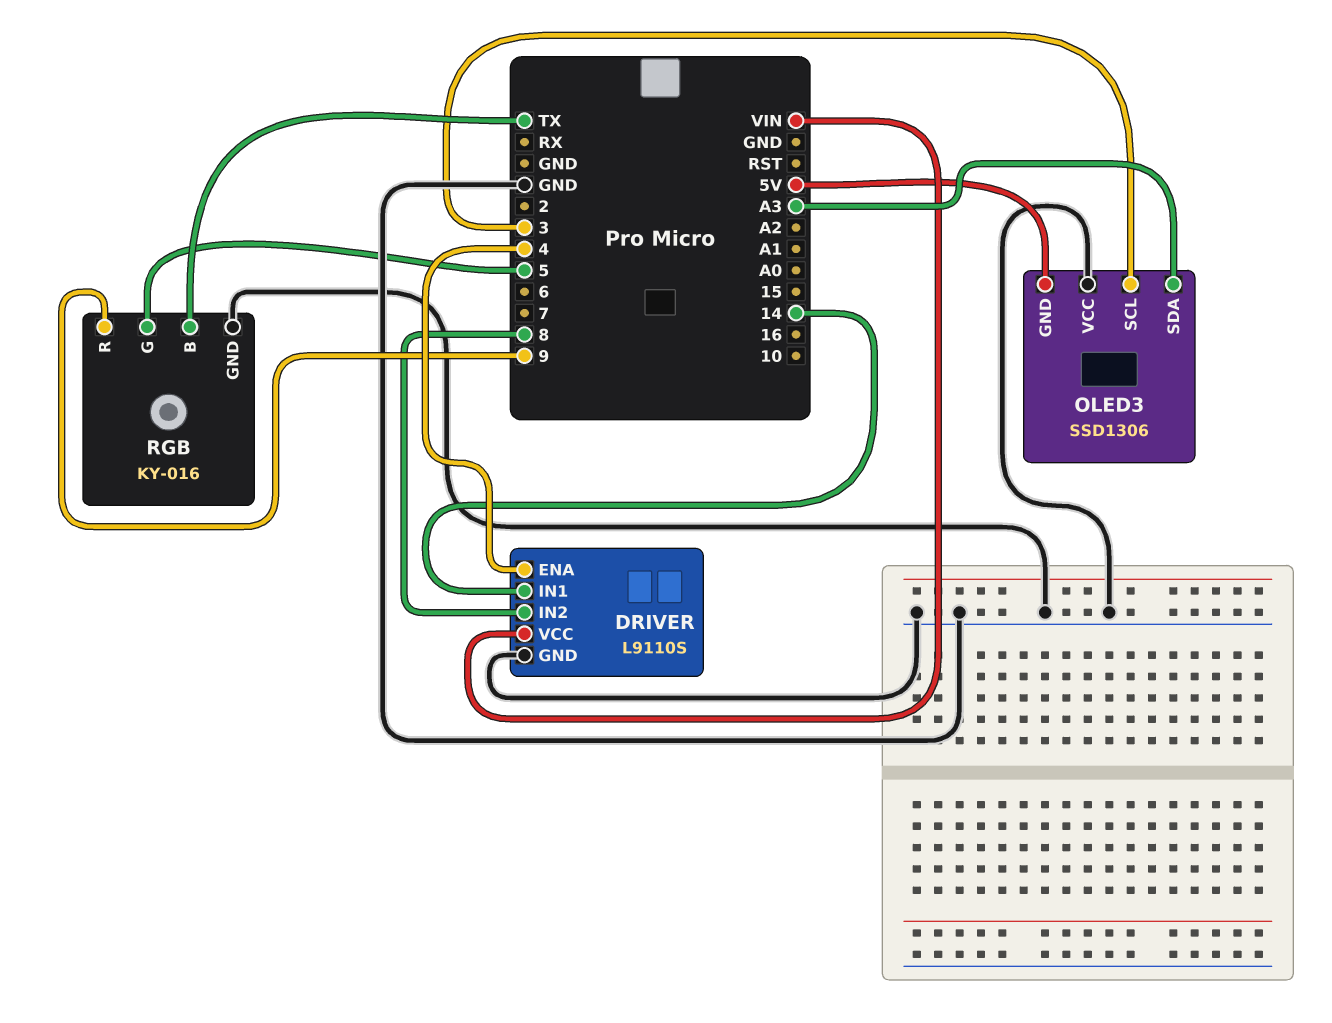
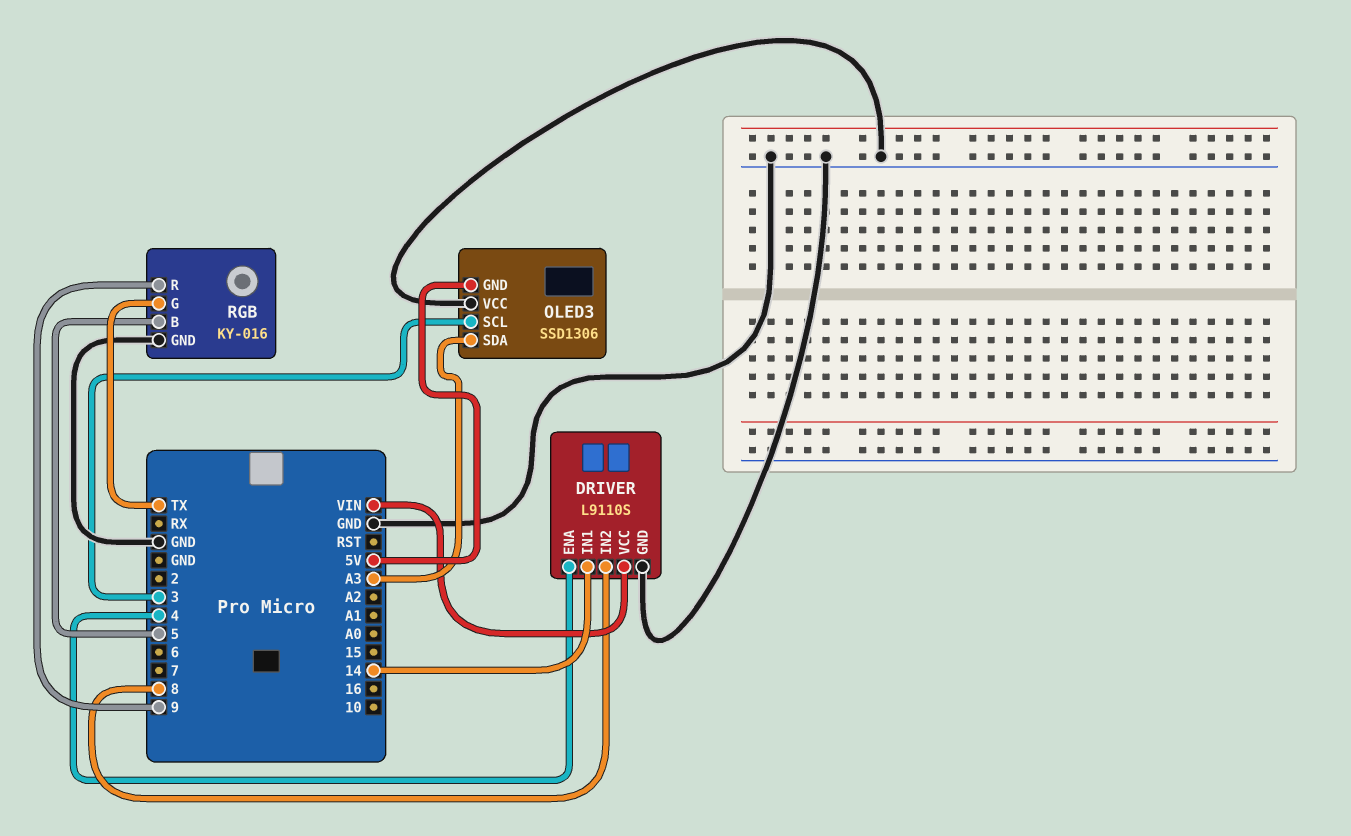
RGB pin B: TX -> 5
RGB pin G: 5 -> TX

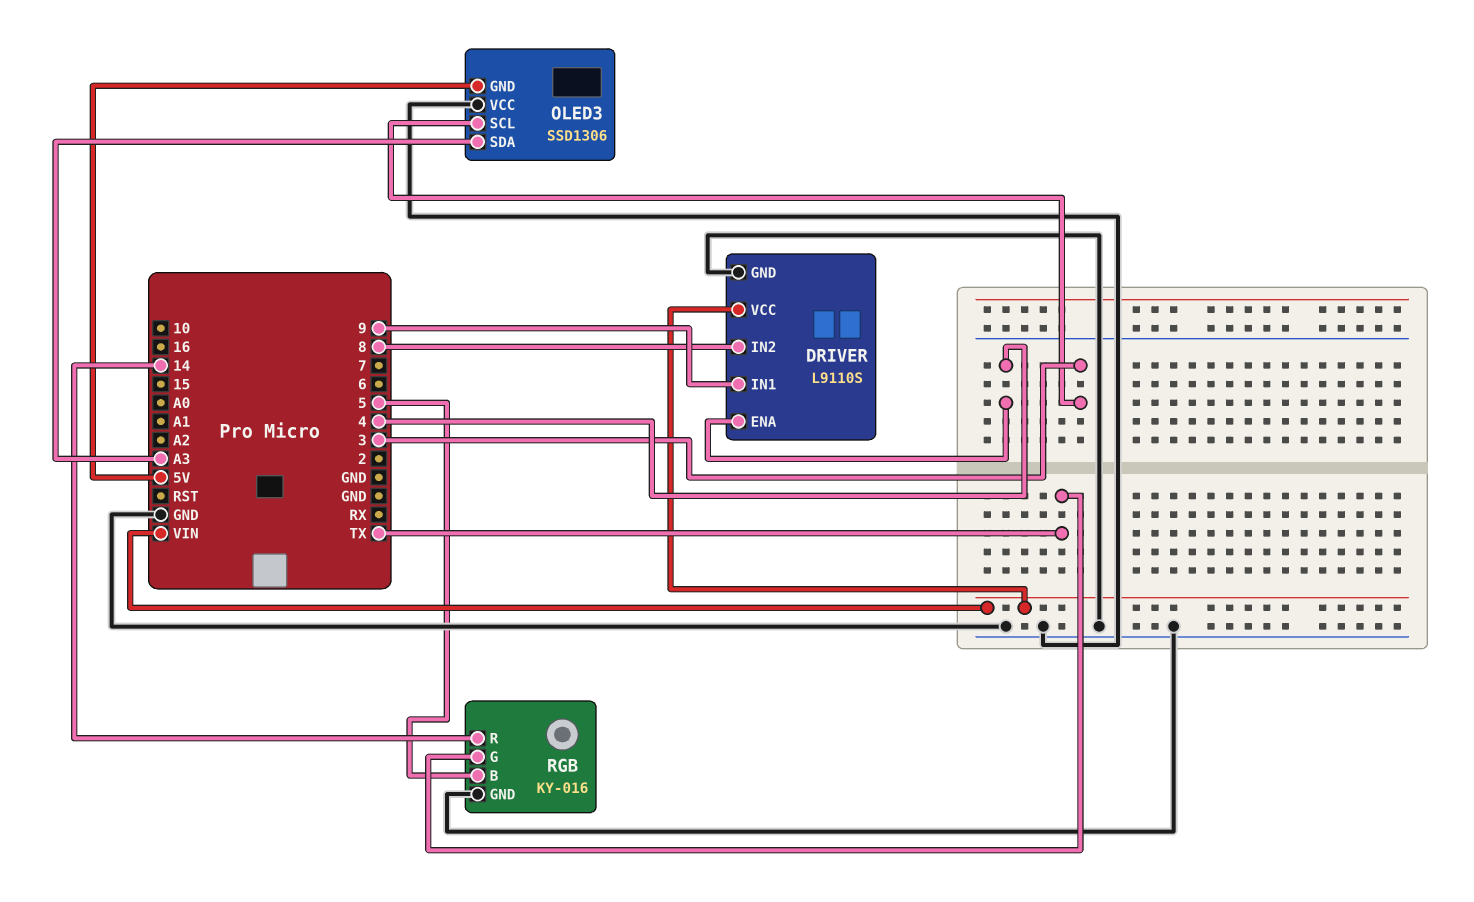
DRIVER pin IN1: 14 -> 9
RGB pin R: 9 -> 14

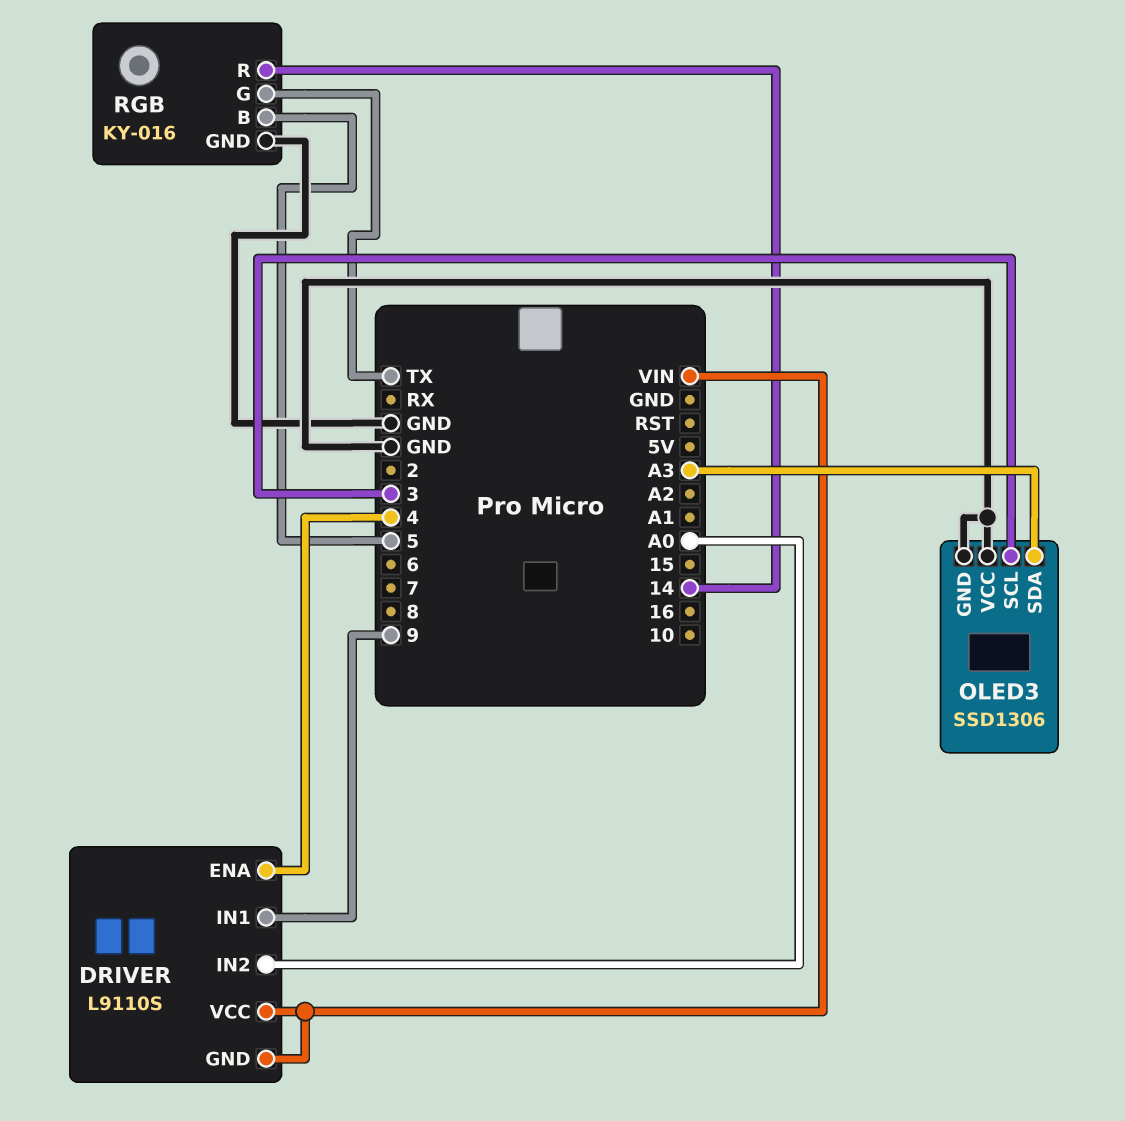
DRIVER pin GND: GND -> VIN
DRIVER pin IN2: 8 -> A0
OLED3 pin GND: 5V -> GND

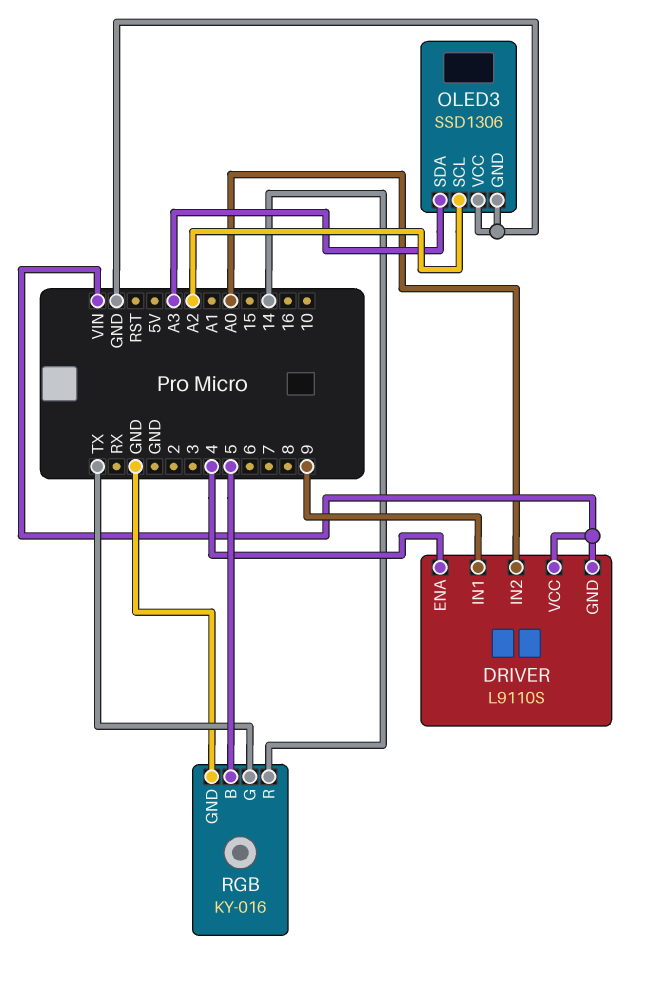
OLED3 pin SCL: 3 -> A2

